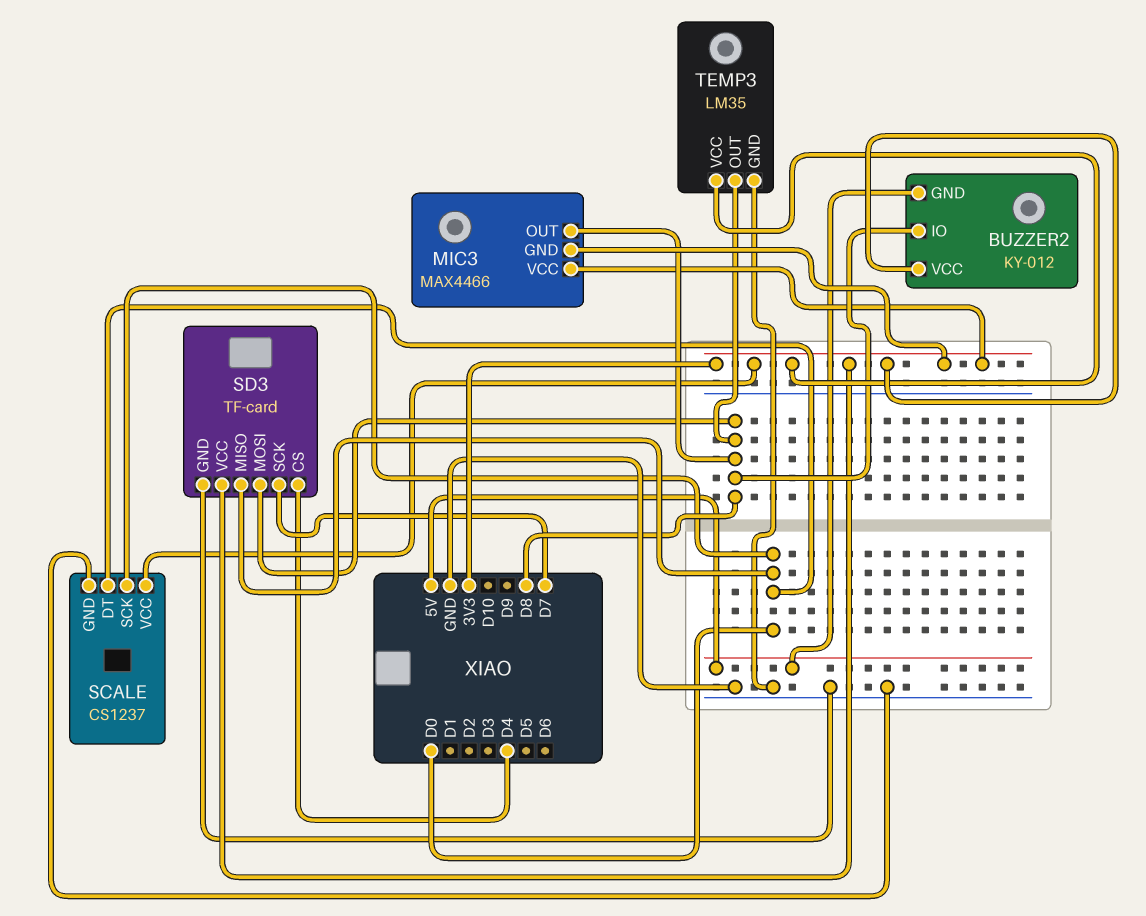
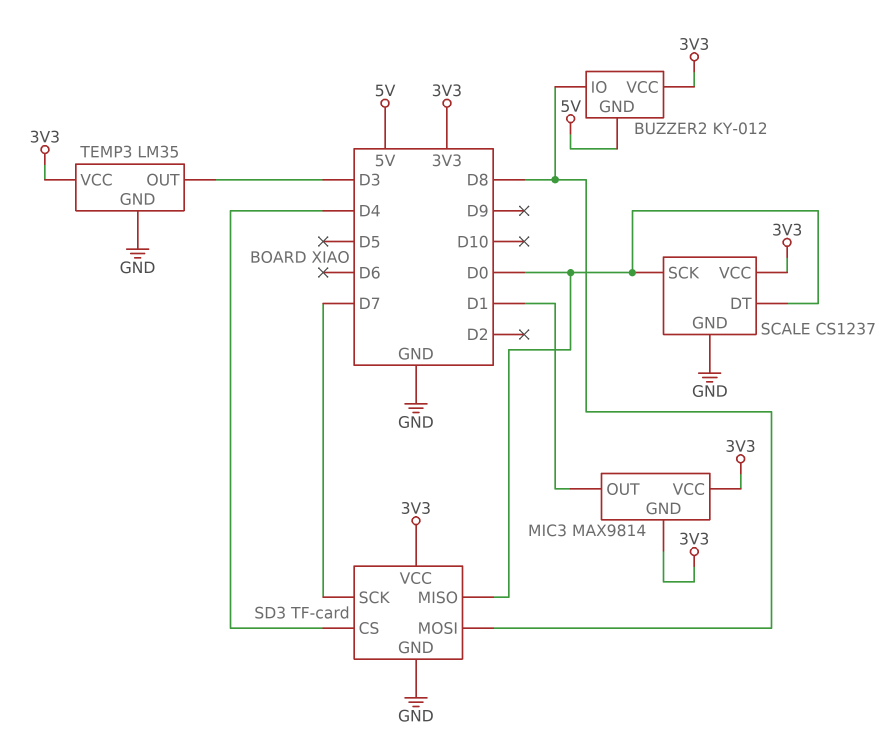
MIC3: MAX4466 -> MAX9814
MIC3 pin OUT: D8 -> D1
TEMP3 pin OUT: D8 -> D3

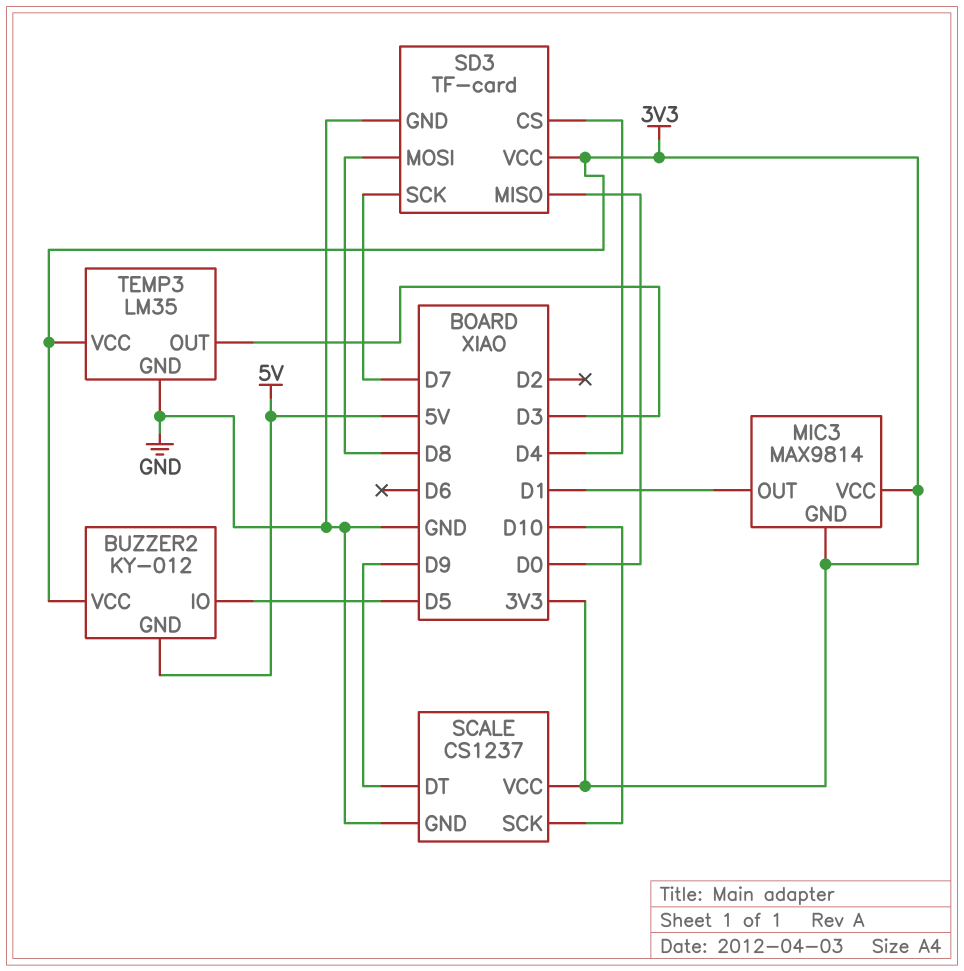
BUZZER2 pin IO: D8 -> D5
SCALE pin DT: D0 -> D9
SCALE pin SCK: D0 -> D10

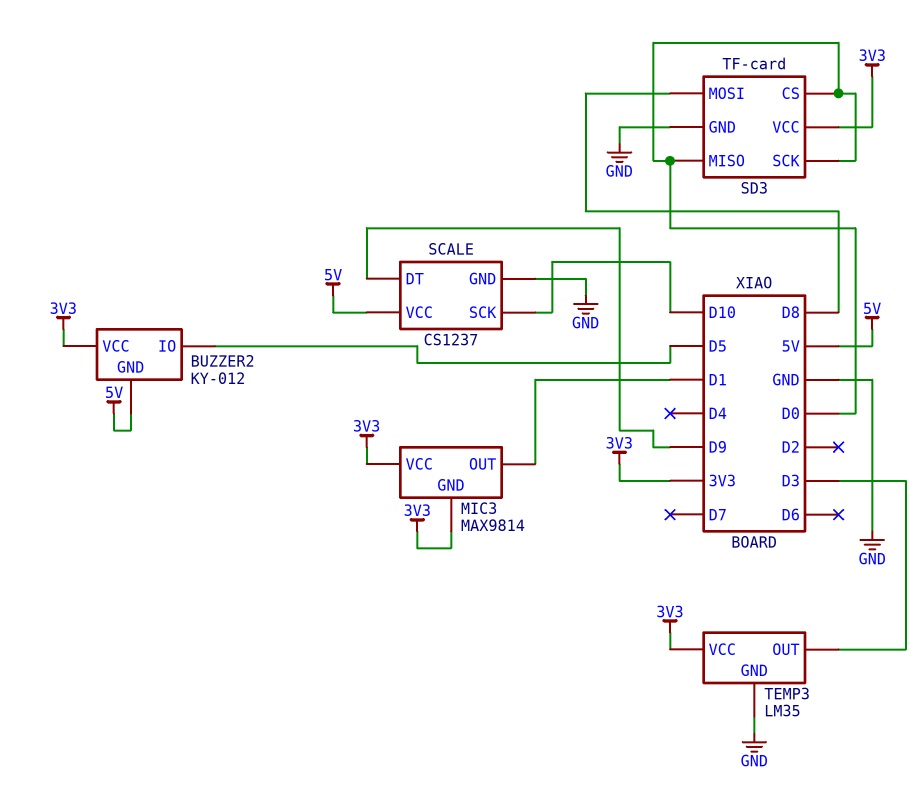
SCALE pin VCC: 3V3 -> 5V
SD3 pin CS: D4 -> D0
SD3 pin SCK: D7 -> D0

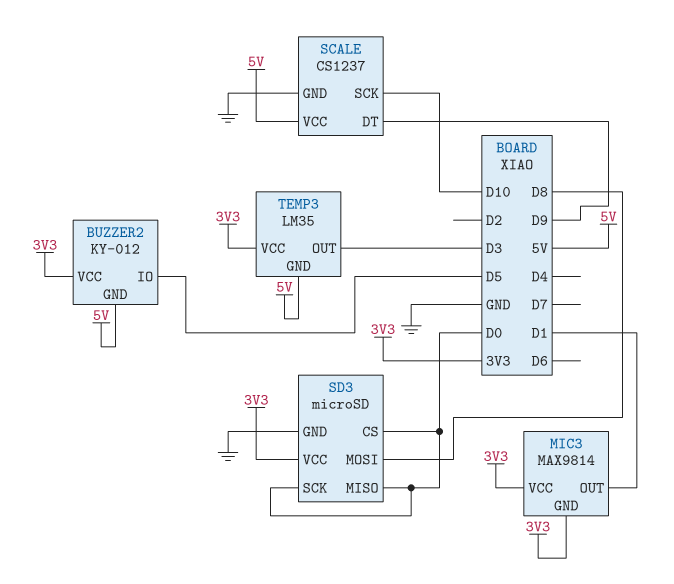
SD3: TF-card -> microSD
TEMP3 pin GND: GND -> 5V

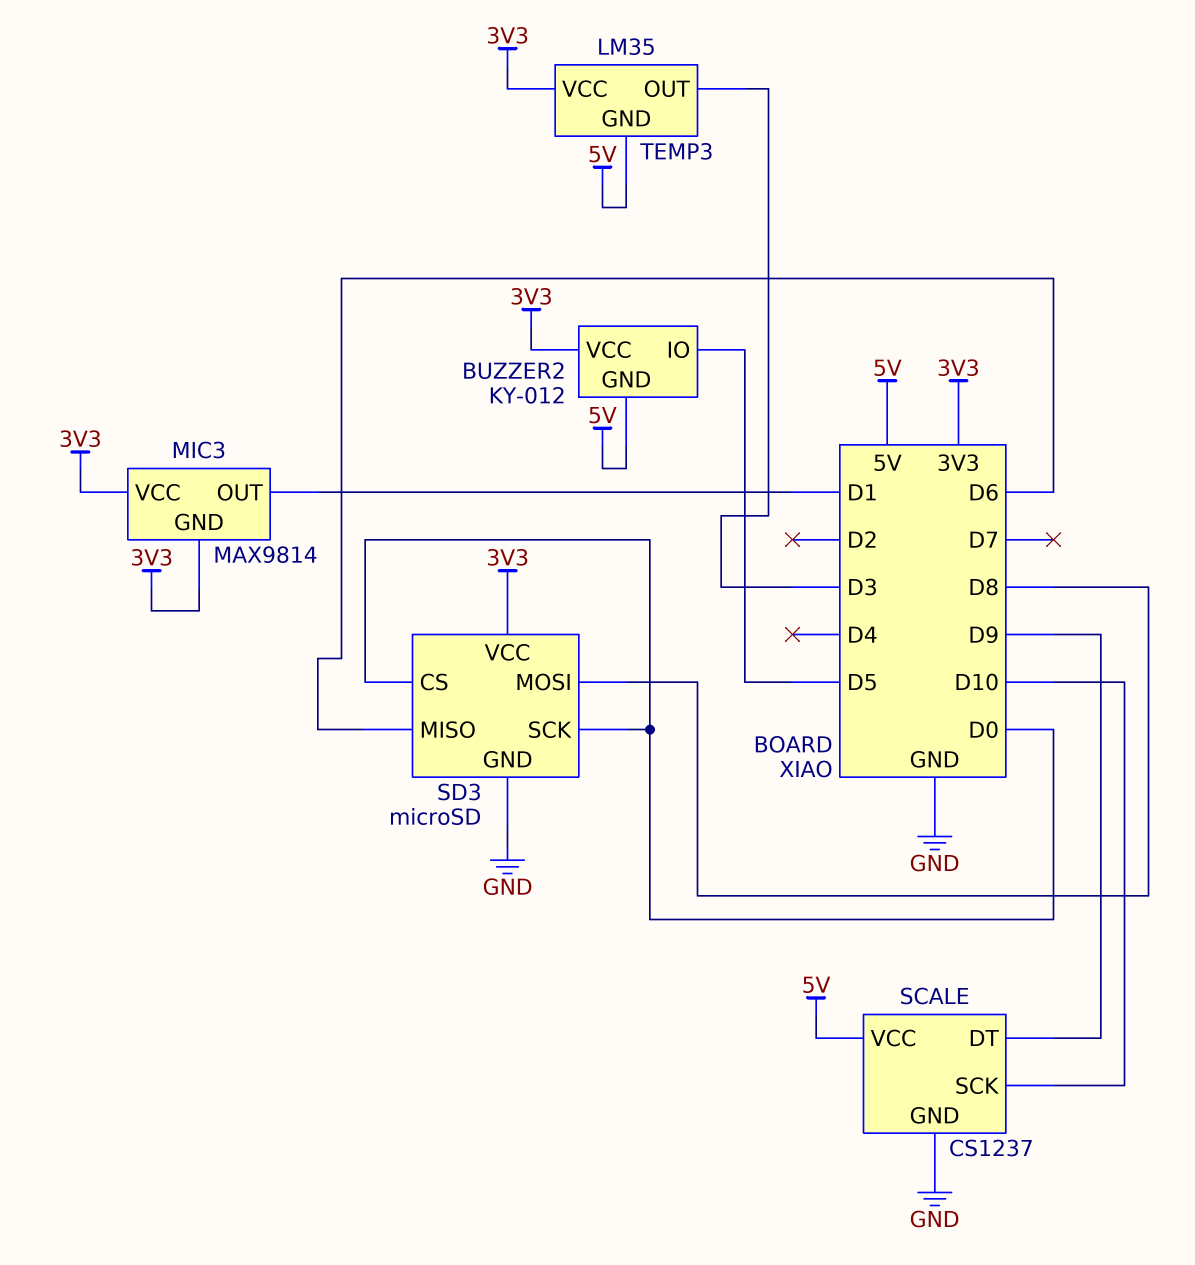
SD3 pin MISO: D0 -> D6

